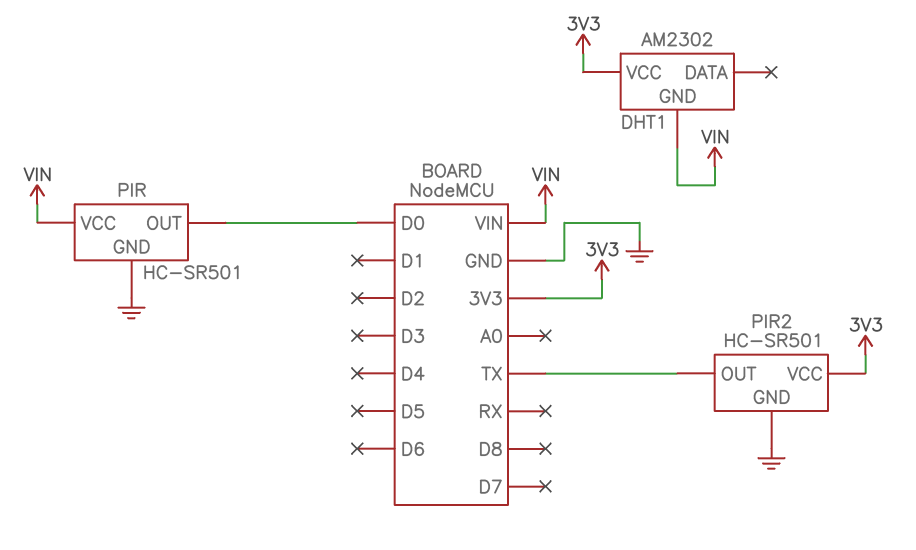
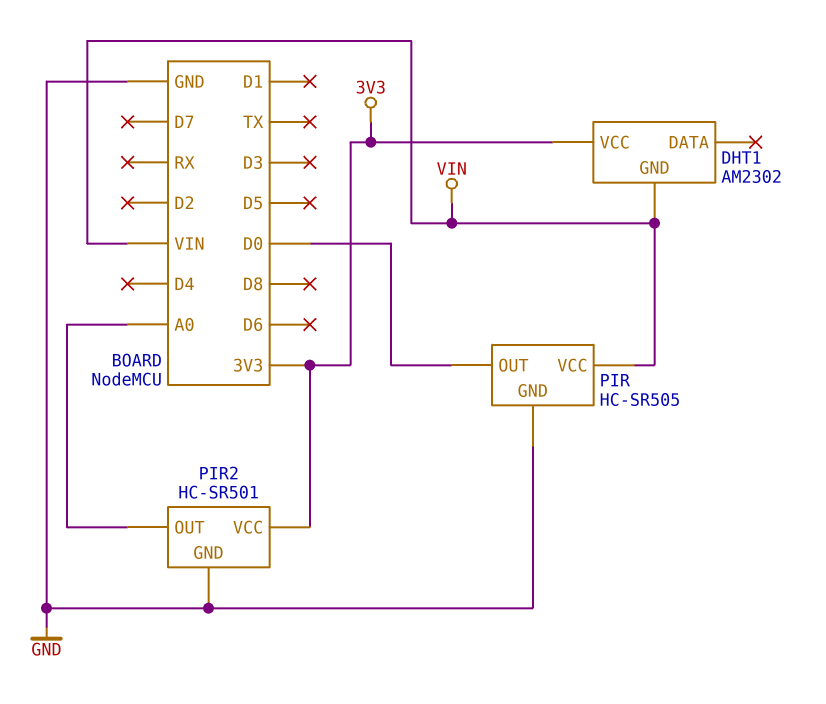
PIR: HC-SR501 -> HC-SR505
PIR2 pin OUT: TX -> A0

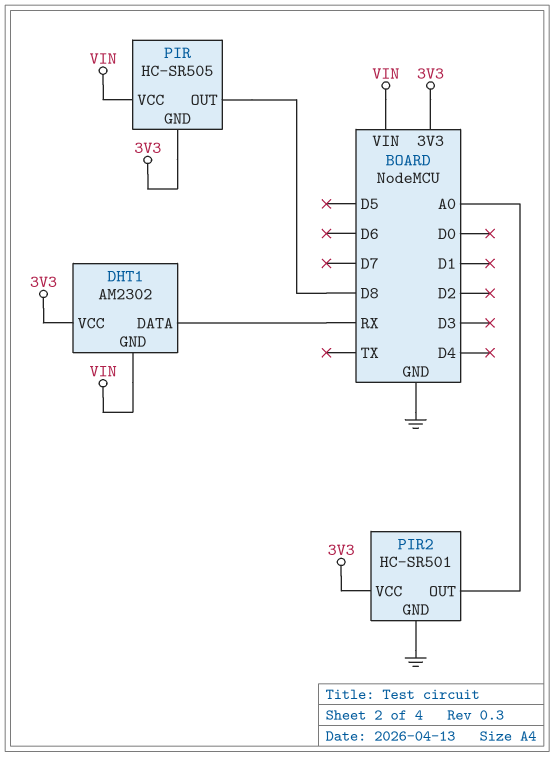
DHT1 pin DATA: none -> RX
PIR pin GND: GND -> 3V3
PIR pin OUT: D0 -> D8

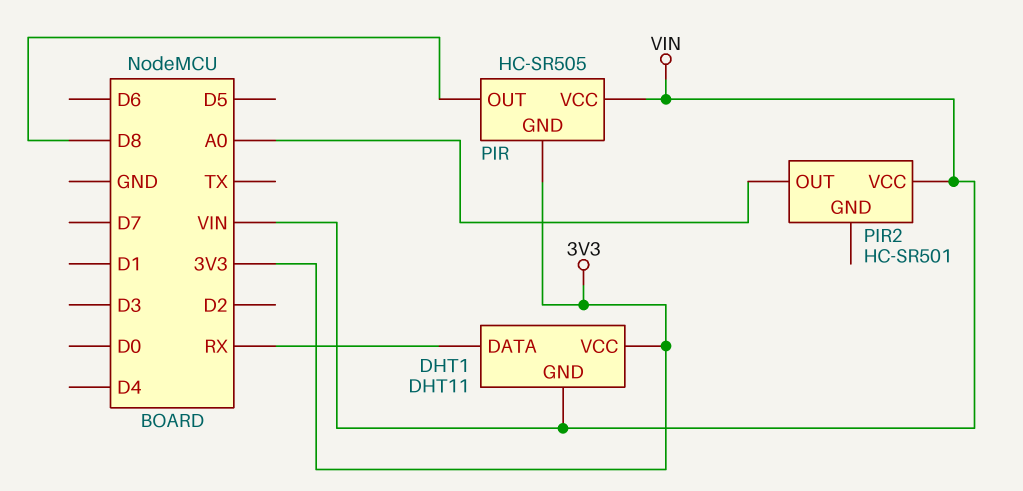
DHT1: AM2302 -> DHT11
PIR2 pin GND: GND -> none
PIR2 pin VCC: 3V3 -> VIN

